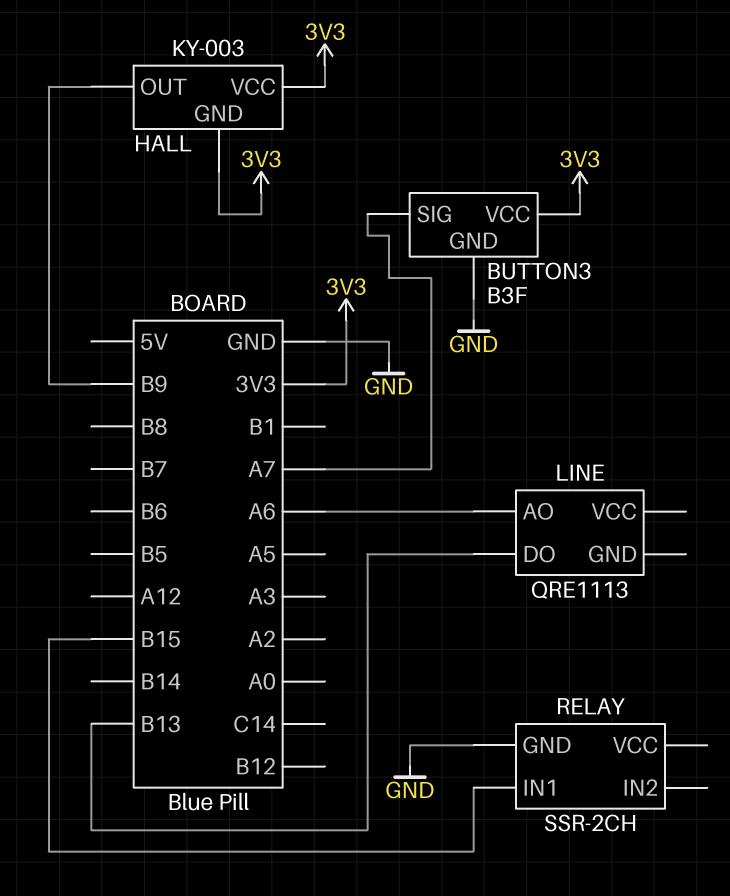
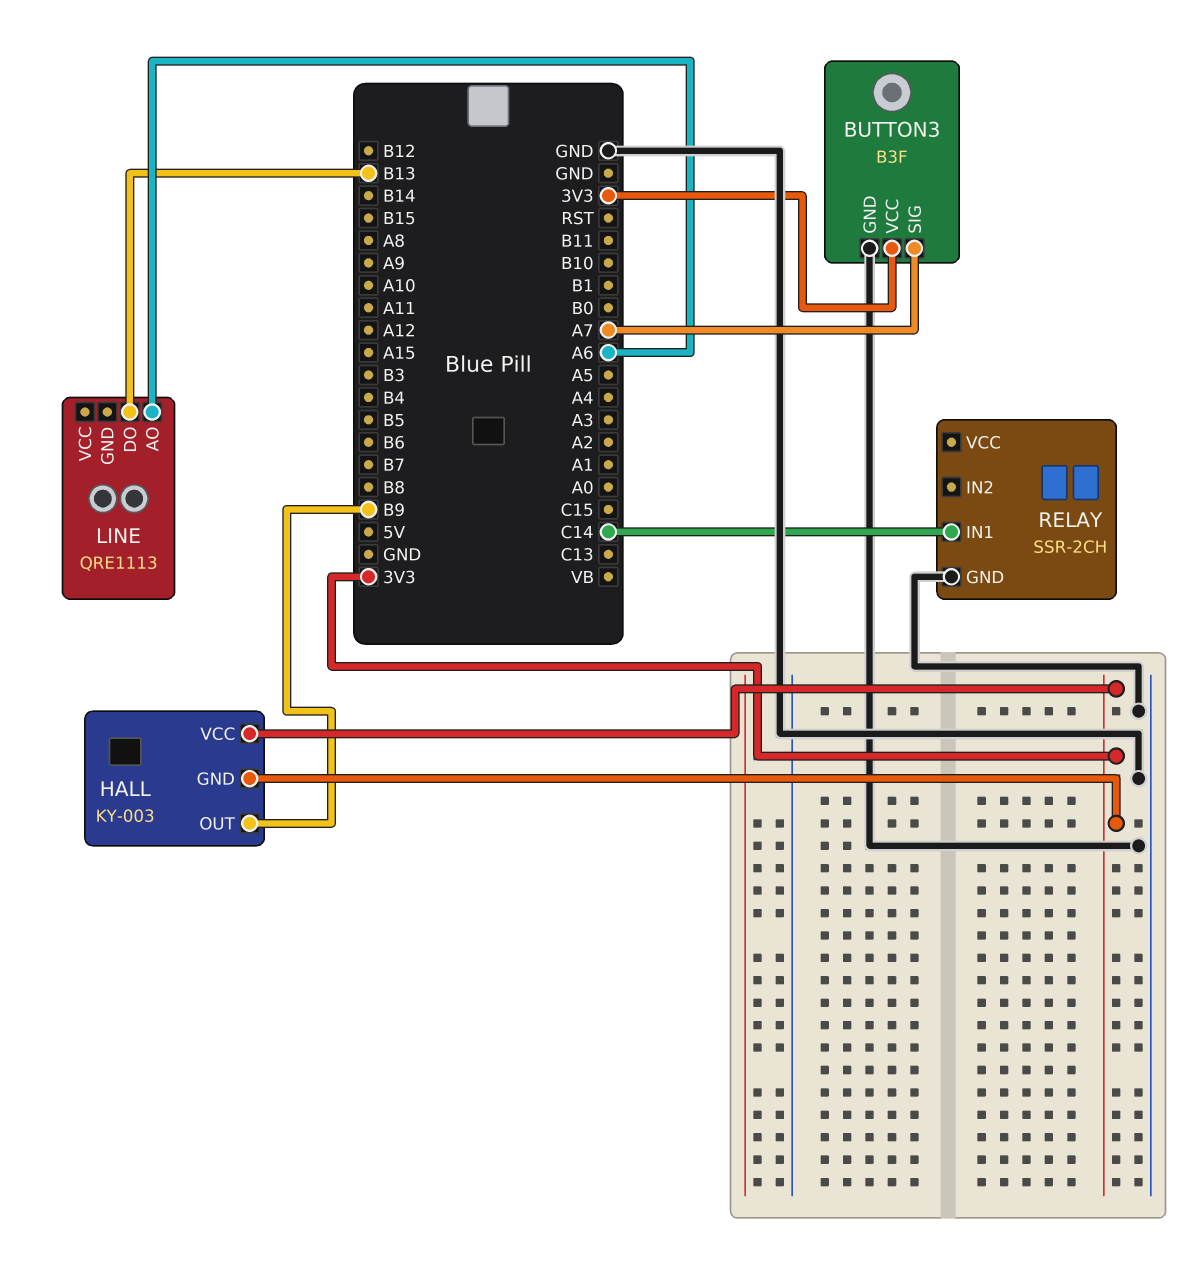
RELAY pin IN1: B15 -> C14

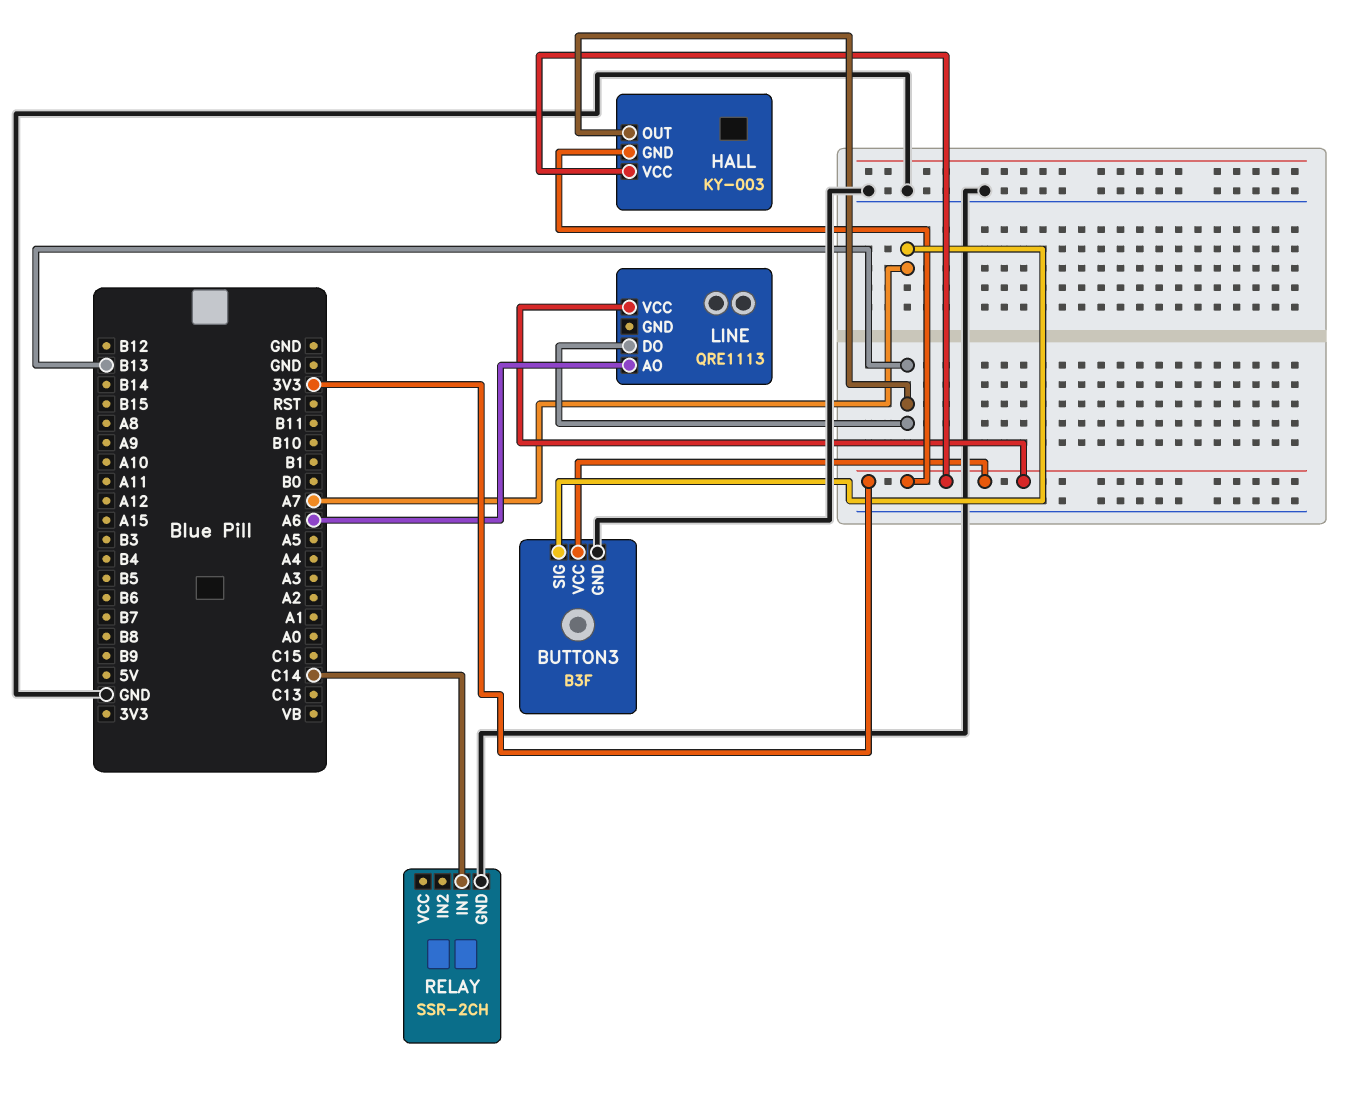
HALL pin OUT: B9 -> B13
LINE pin VCC: none -> 3V3

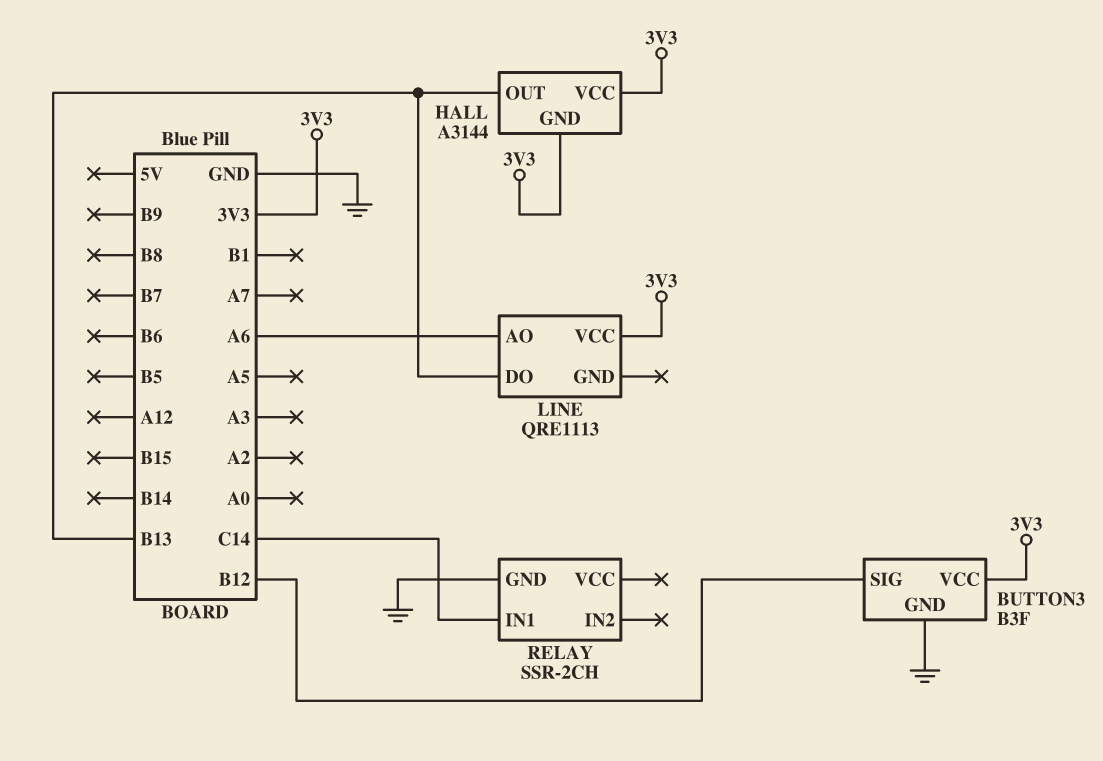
BUTTON3 pin SIG: A7 -> B12
HALL: KY-003 -> A3144

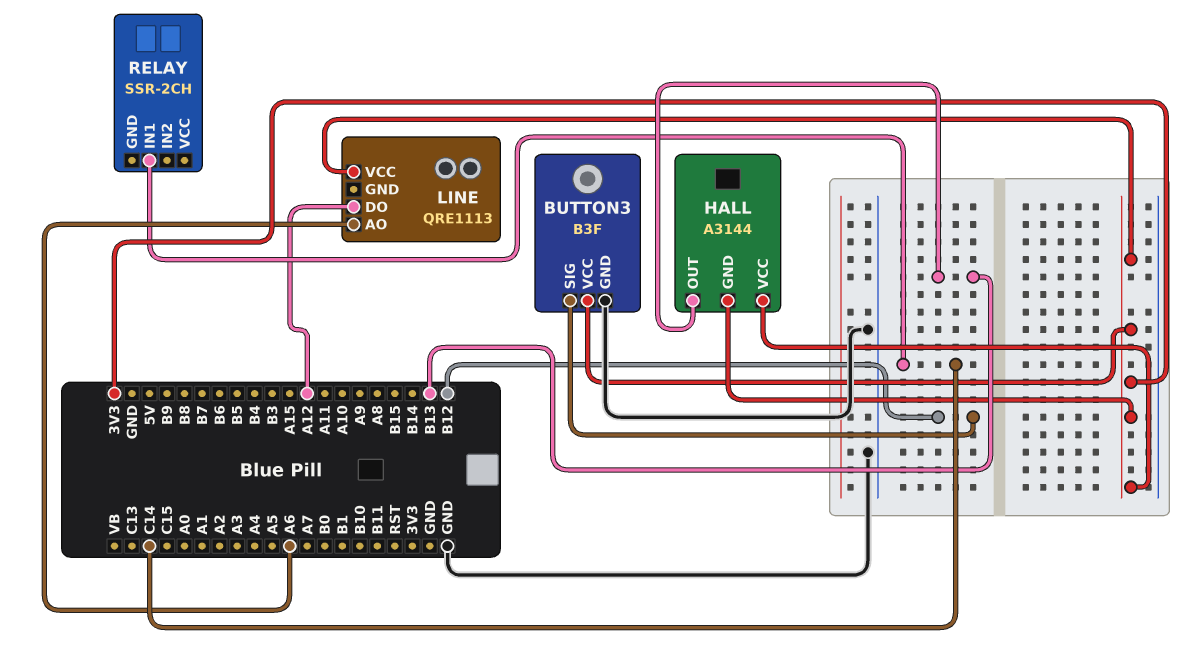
LINE pin DO: B13 -> A12
RELAY pin GND: GND -> none

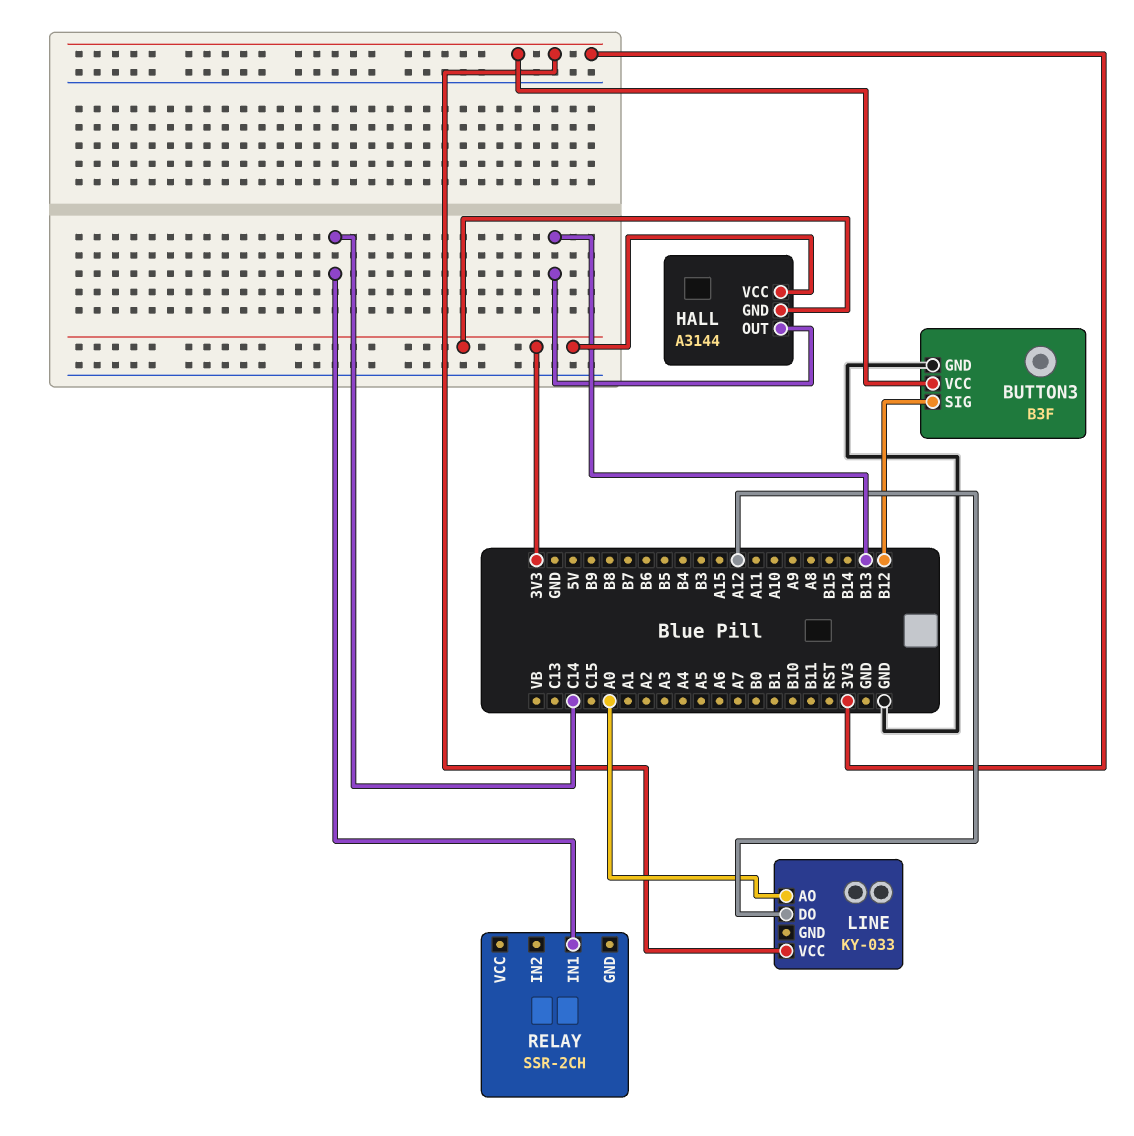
LINE: QRE1113 -> KY-033
LINE pin AO: A6 -> A0

